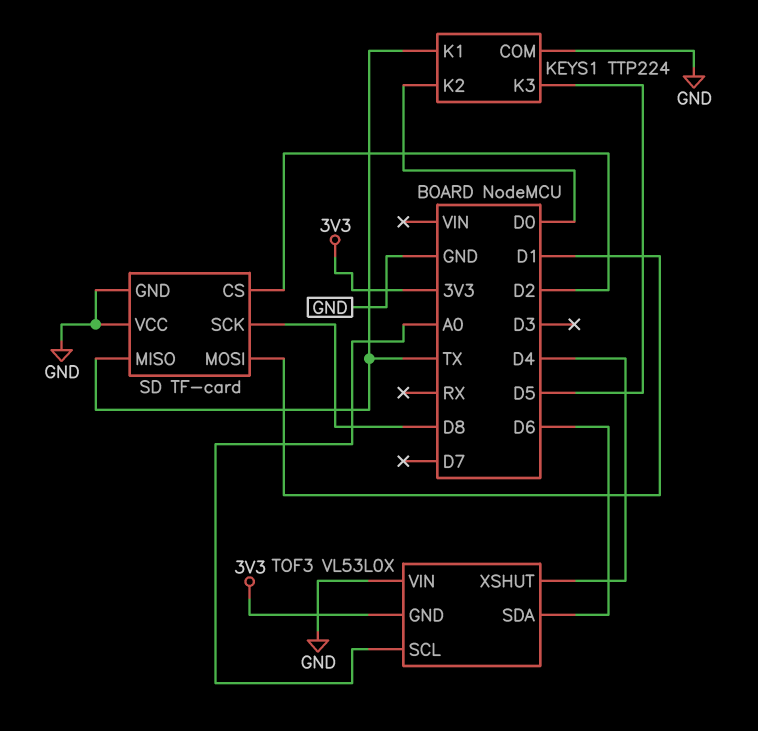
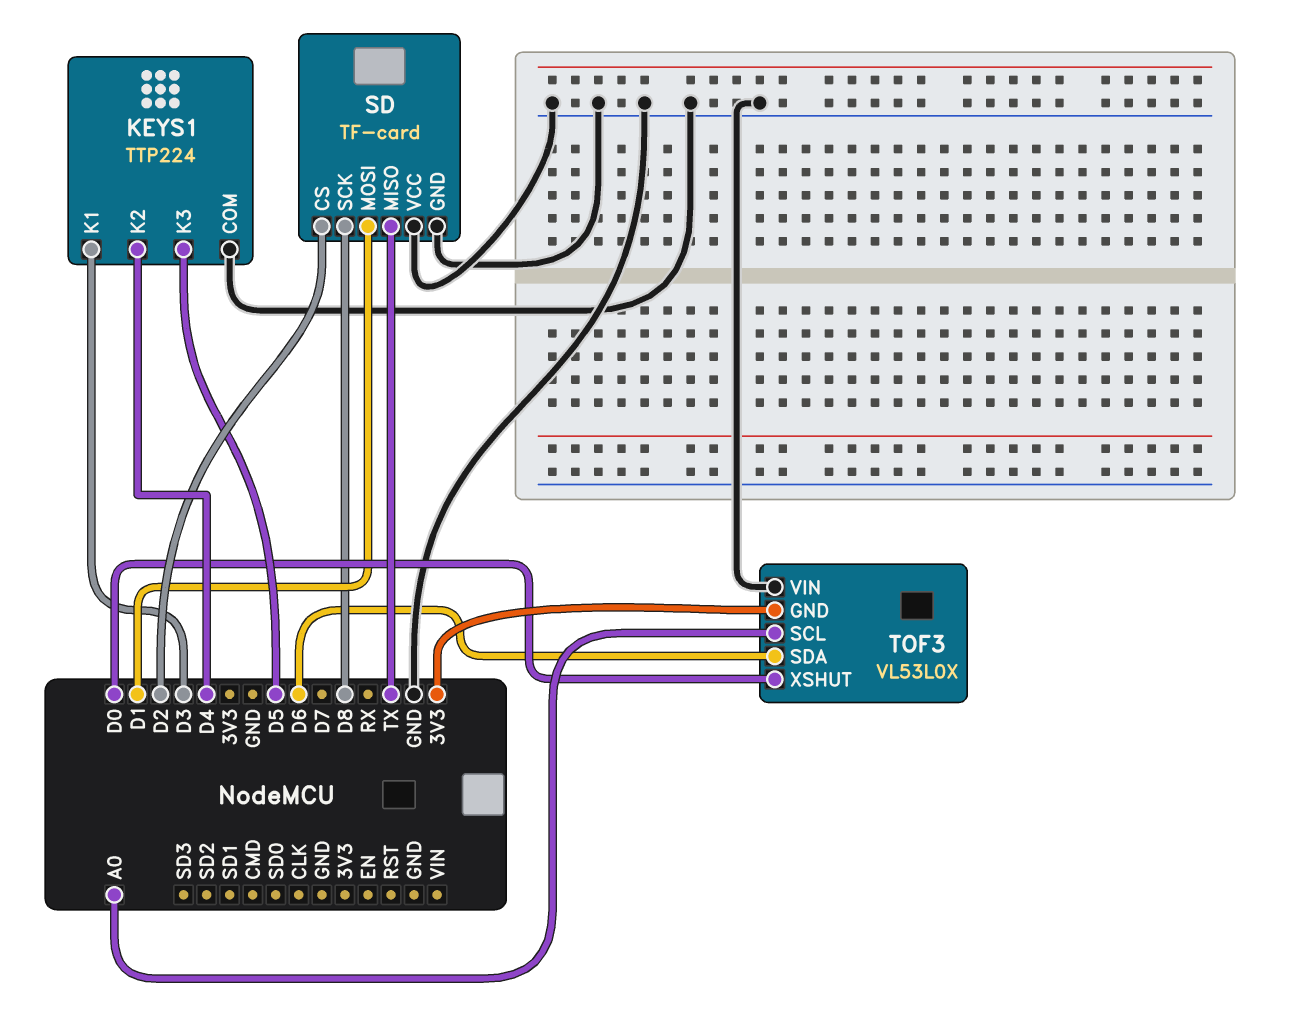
KEYS1 pin K1: TX -> D3
KEYS1 pin K2: D0 -> D4
TOF3 pin XSHUT: D4 -> D0

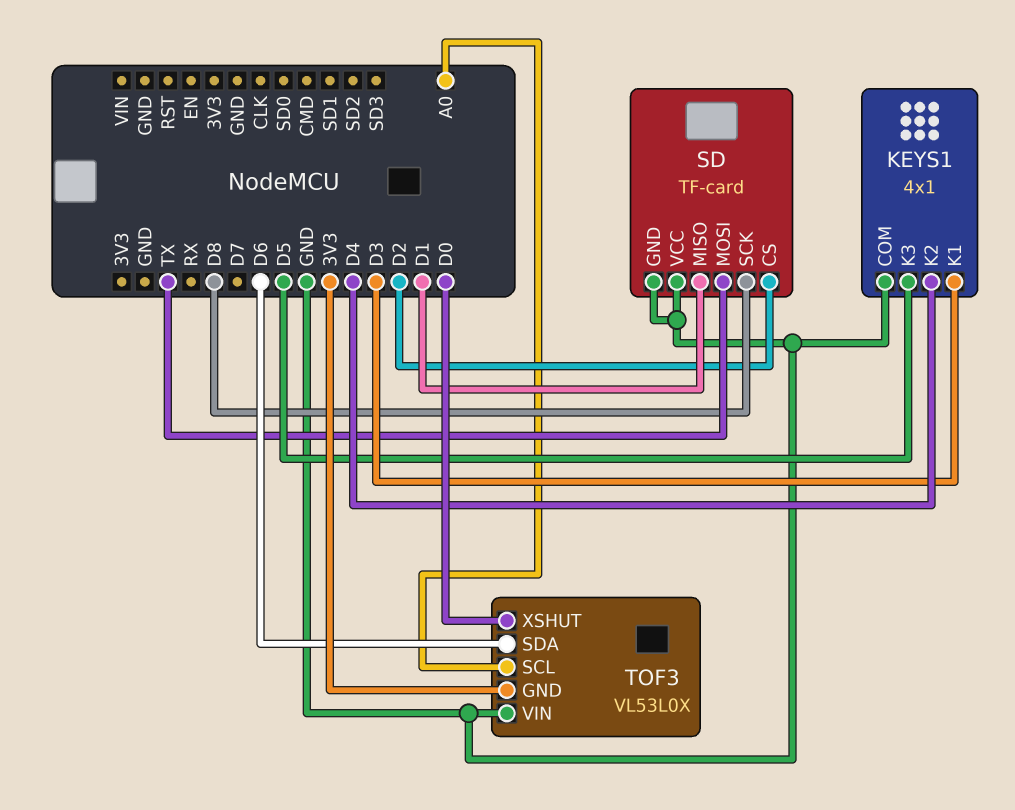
KEYS1: TTP224 -> 4x1
SD pin MISO: TX -> D1
SD pin MOSI: D1 -> TX

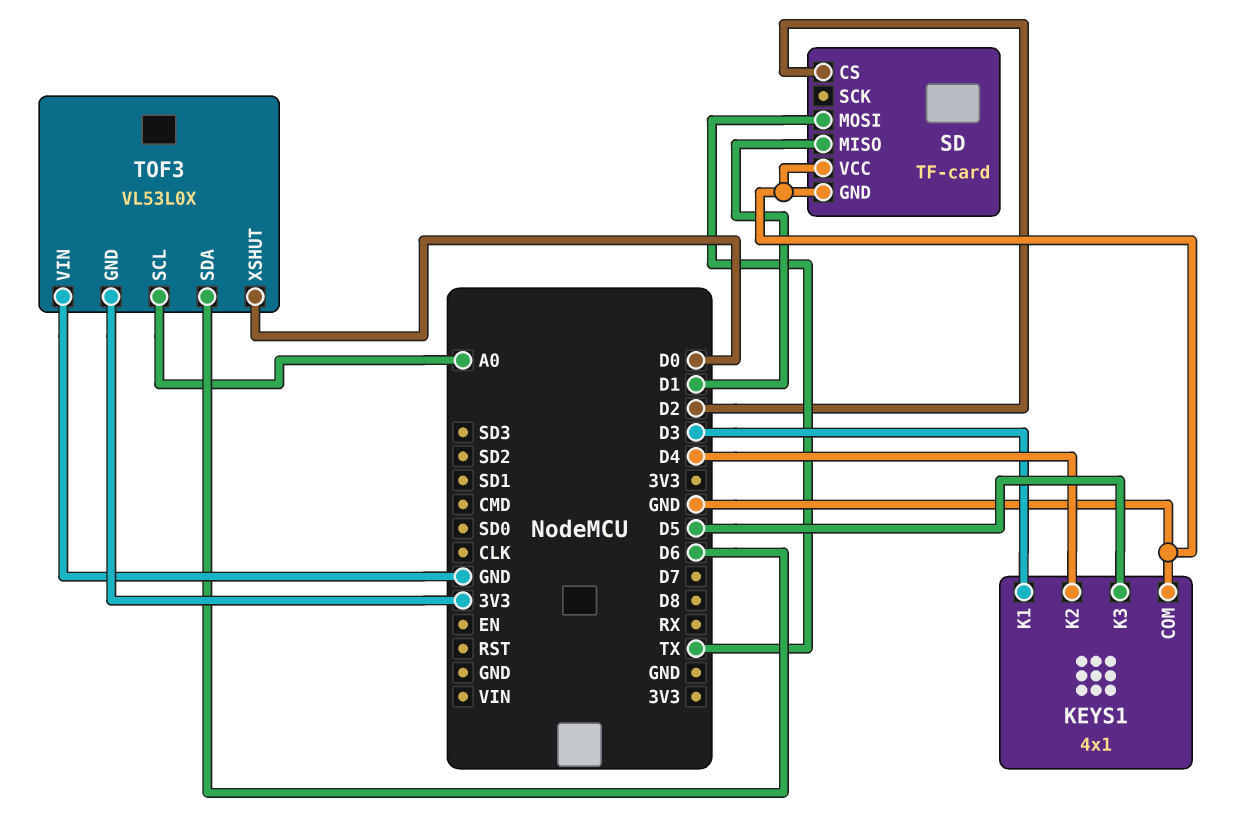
SD pin SCK: D8 -> none

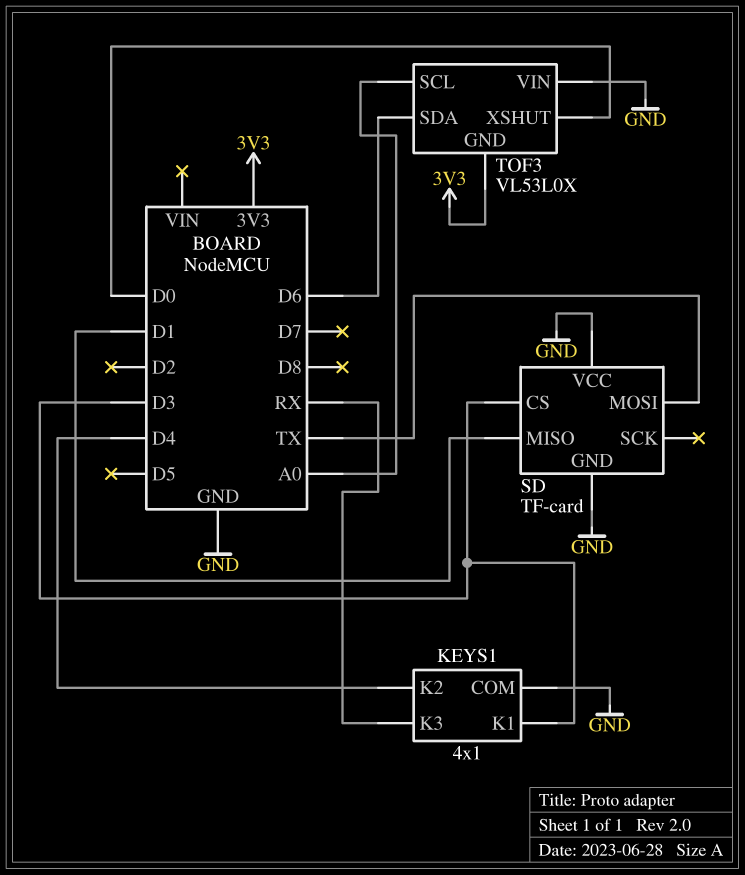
KEYS1 pin K3: D5 -> RX
SD pin CS: D2 -> D3

